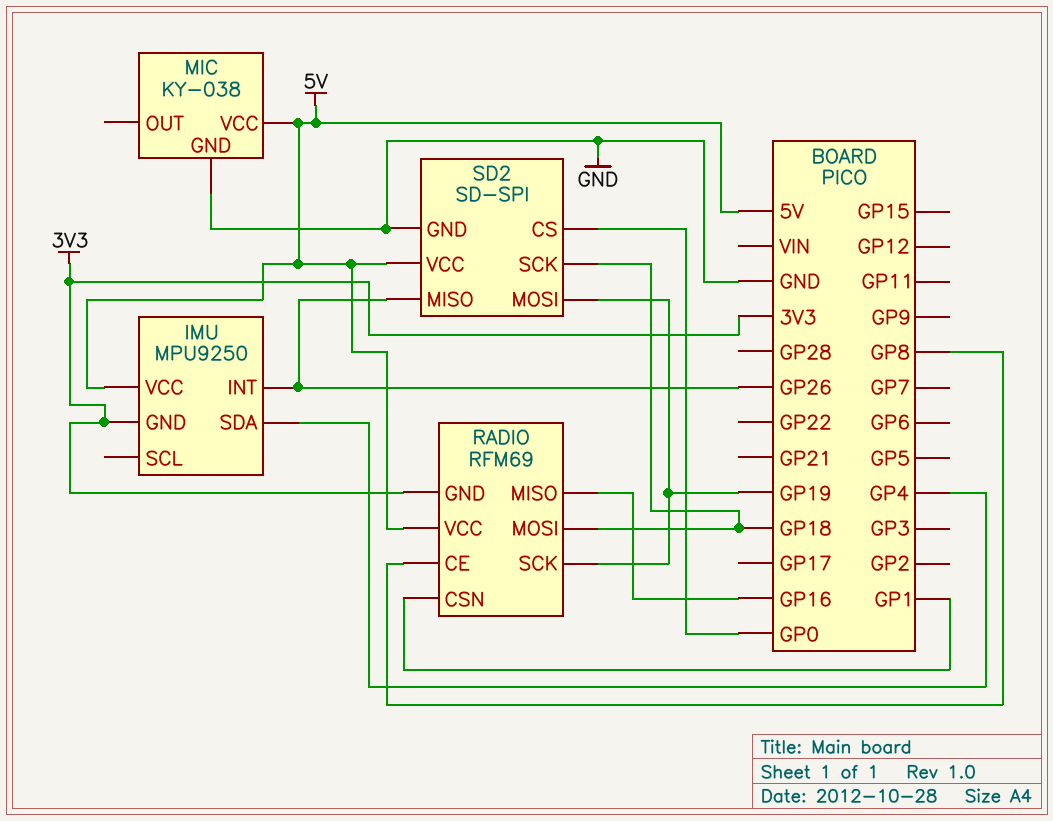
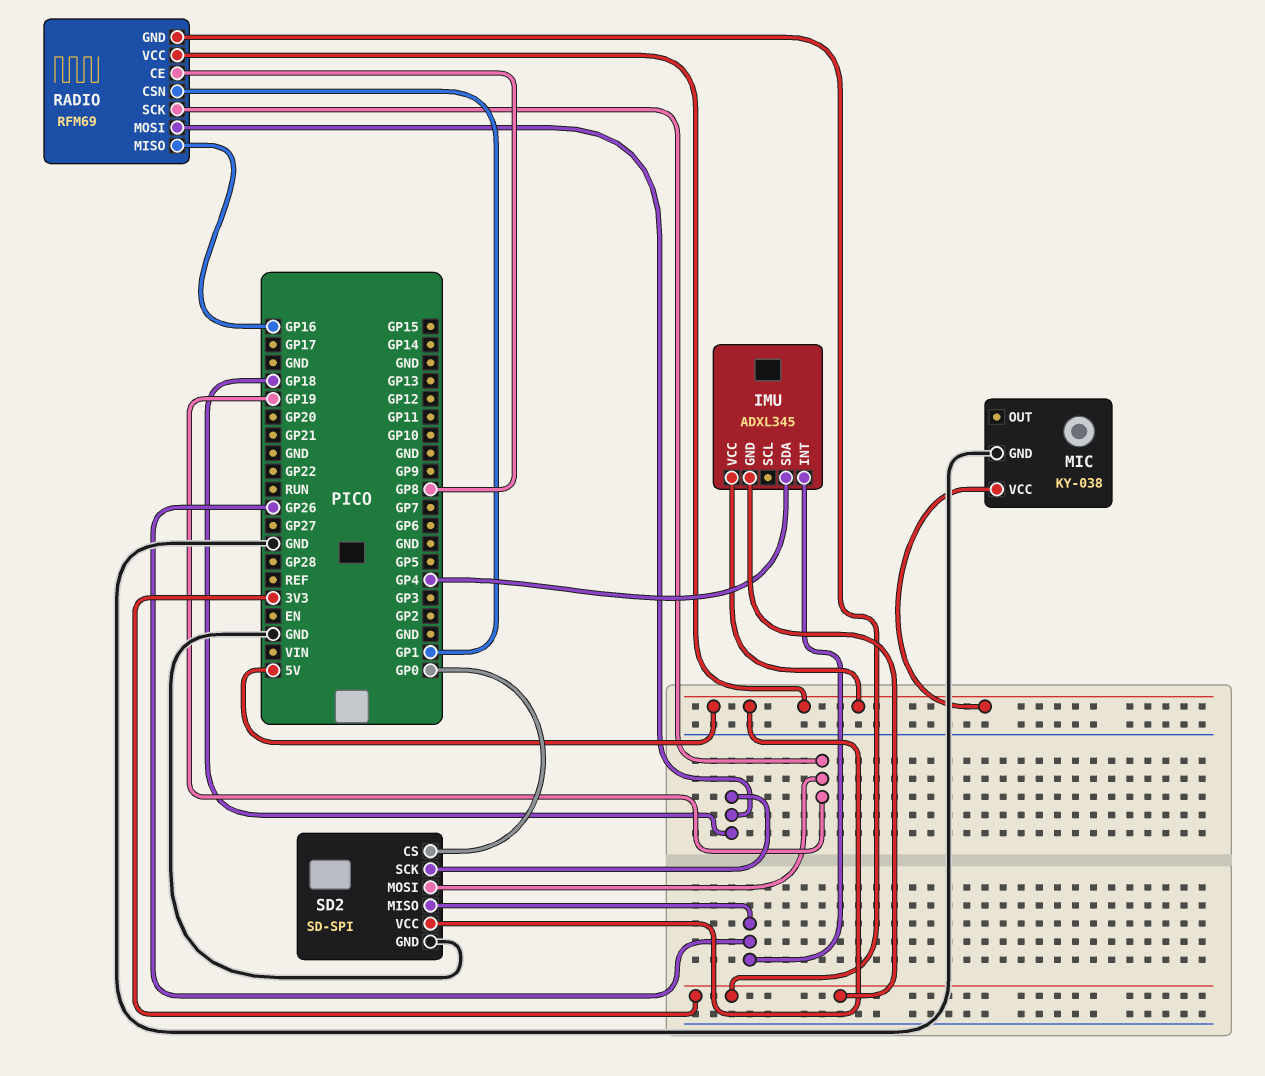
IMU: MPU9250 -> ADXL345

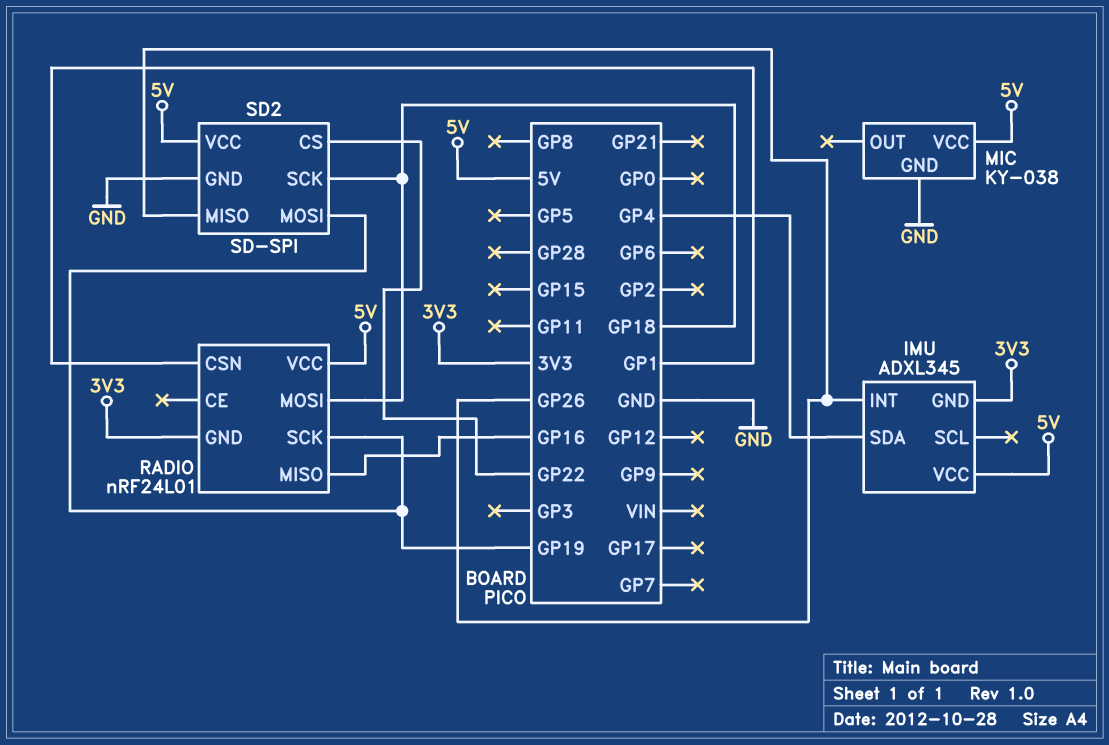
RADIO: RFM69 -> nRF24L01
RADIO pin CE: GP8 -> none
SD2 pin CS: GP0 -> GP22

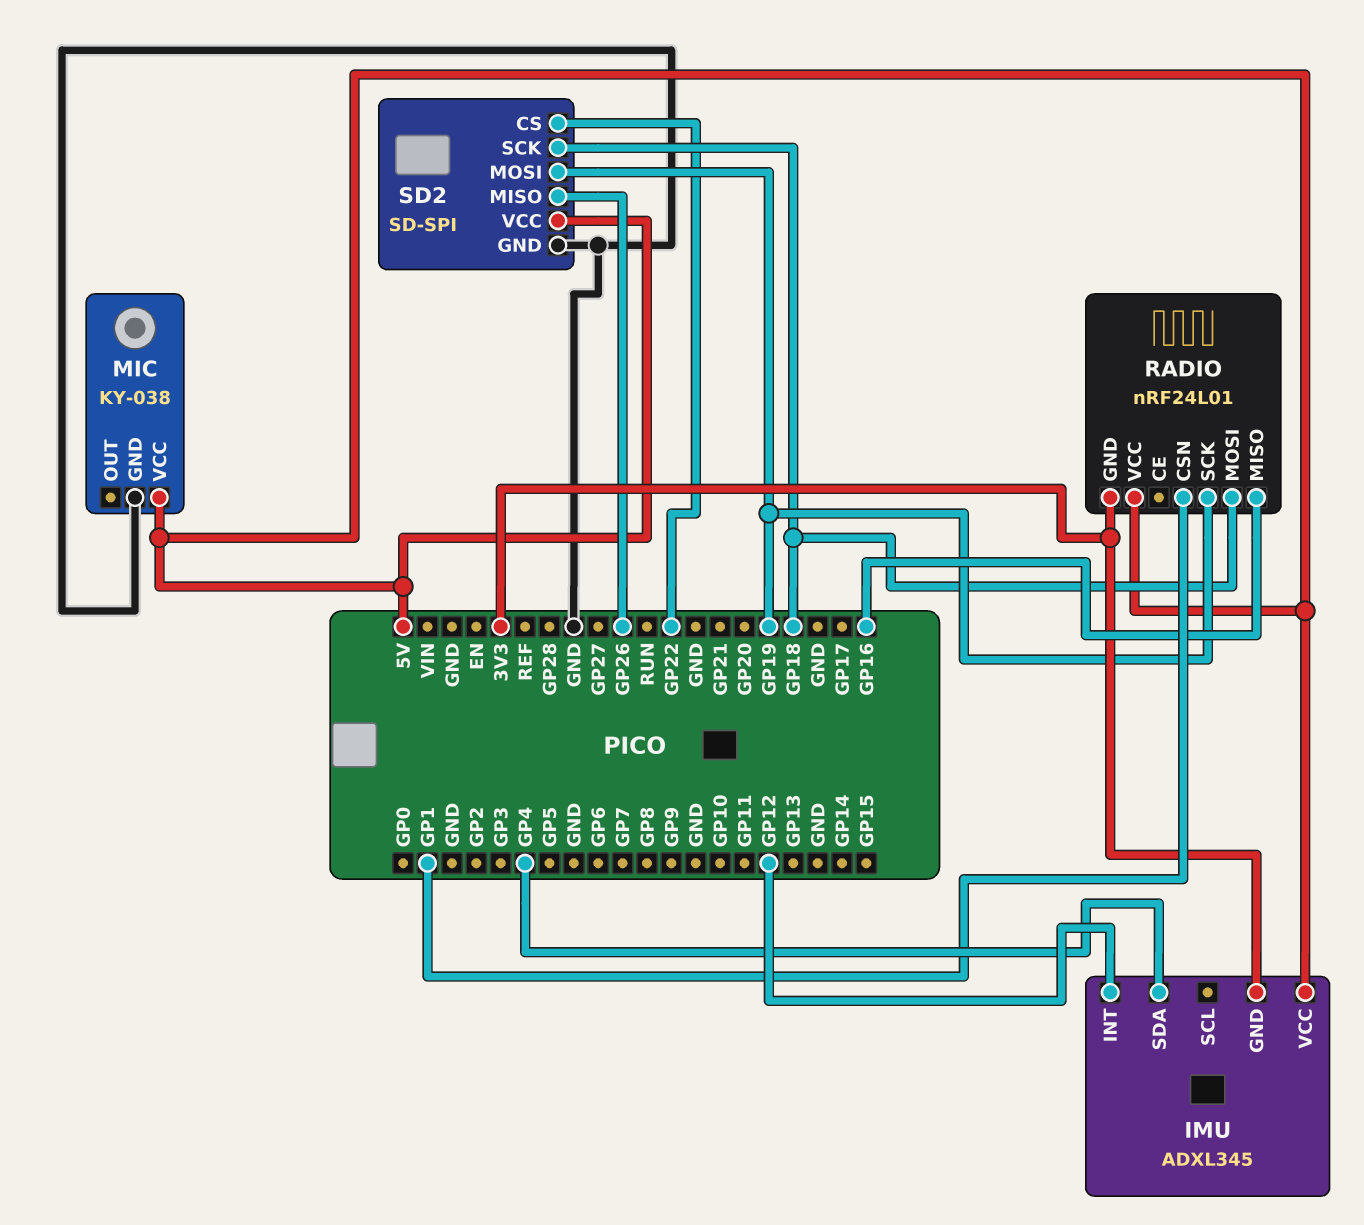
IMU pin INT: GP26 -> GP12

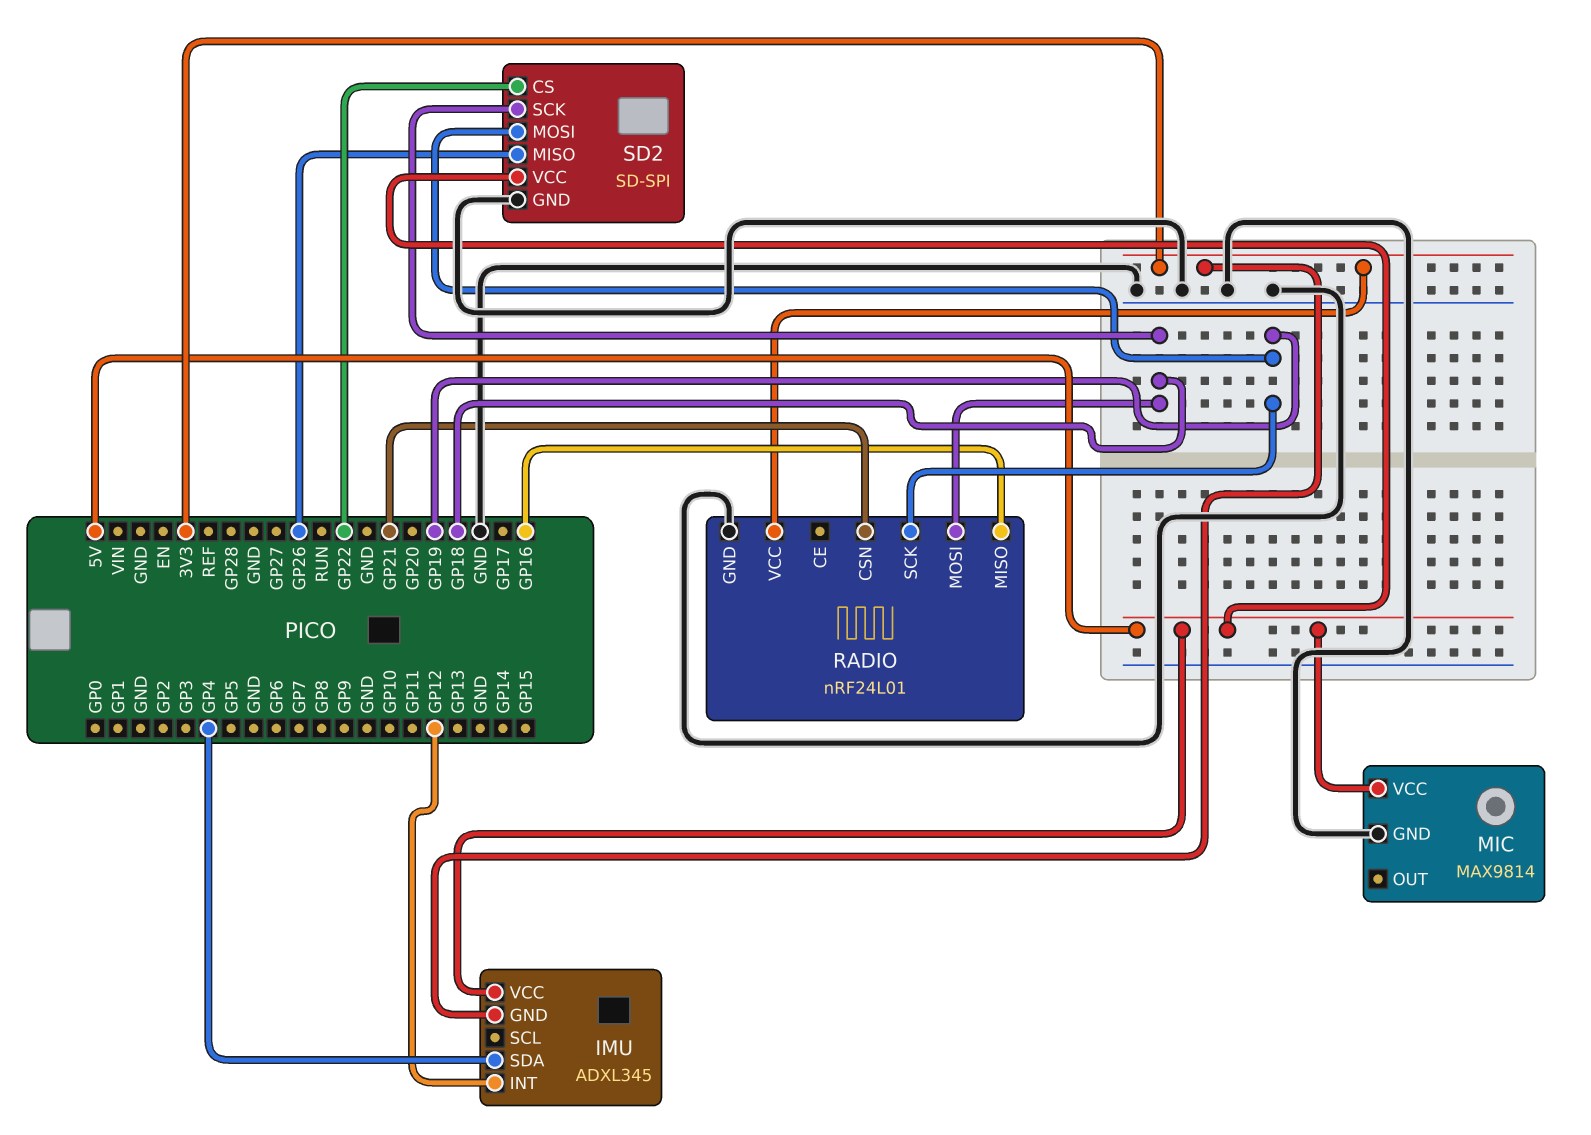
MIC: KY-038 -> MAX9814
RADIO pin CSN: GP1 -> GP21
RADIO pin GND: 3V3 -> GND
RADIO pin VCC: 5V -> 3V3

